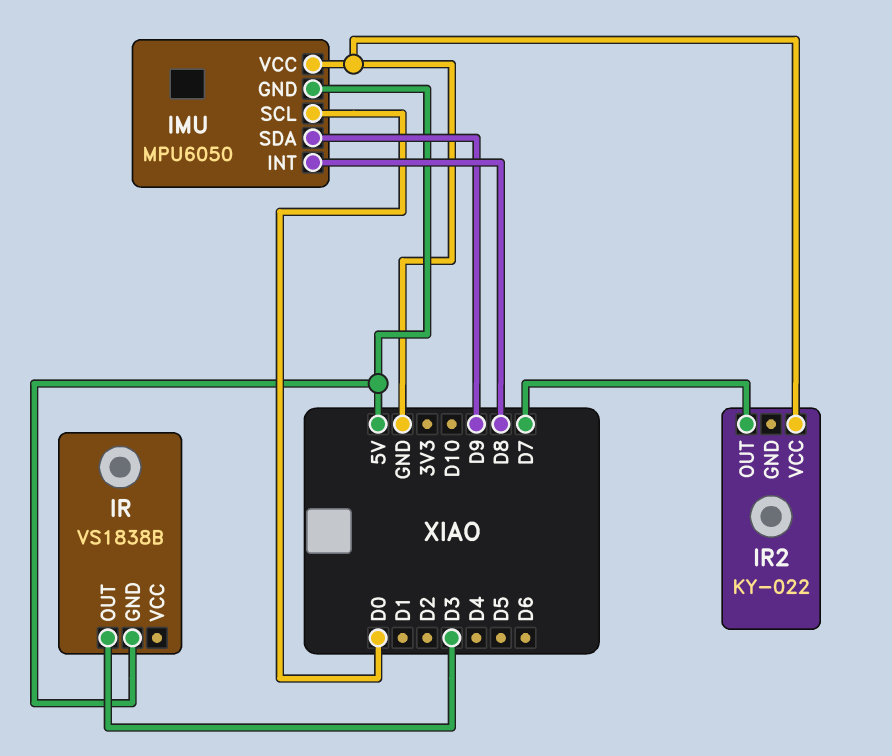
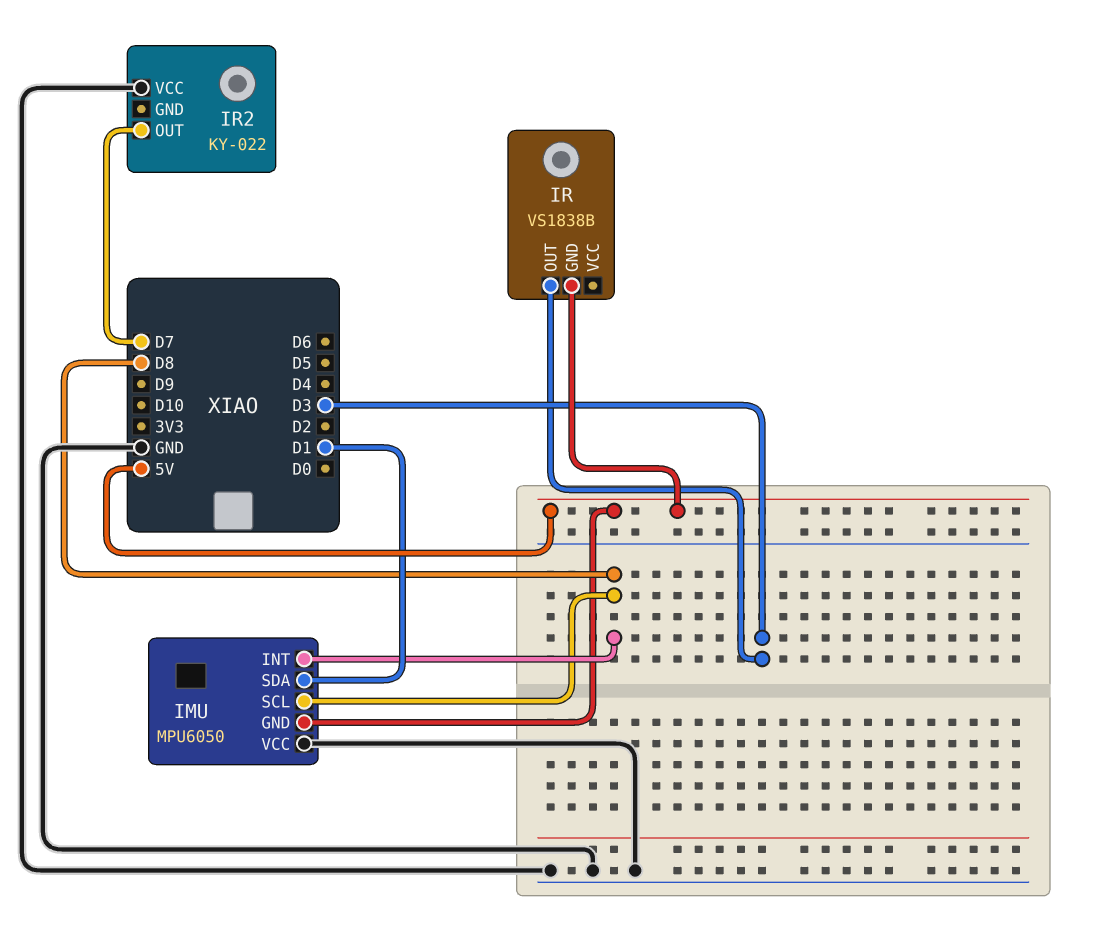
IMU pin SCL: D0 -> D8
IMU pin SDA: D9 -> D1

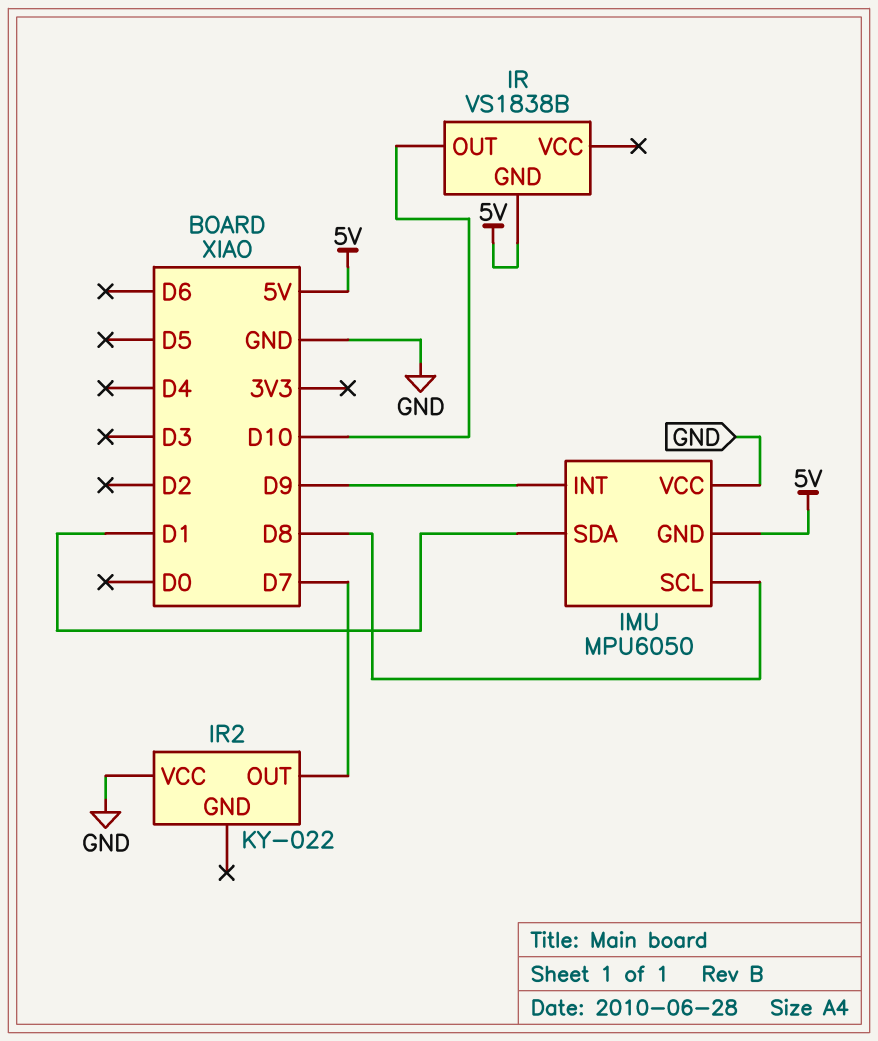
IMU pin INT: D8 -> D9
IR pin OUT: D3 -> D10

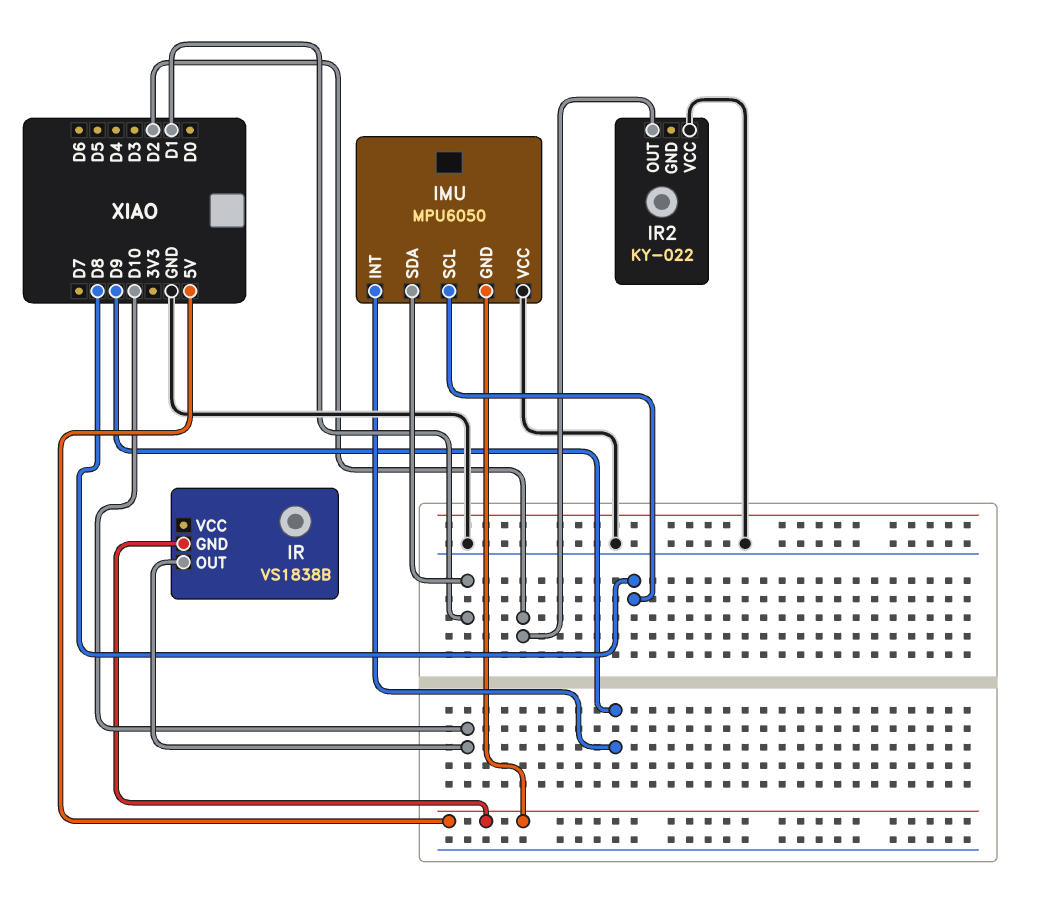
IR2 pin OUT: D7 -> D2

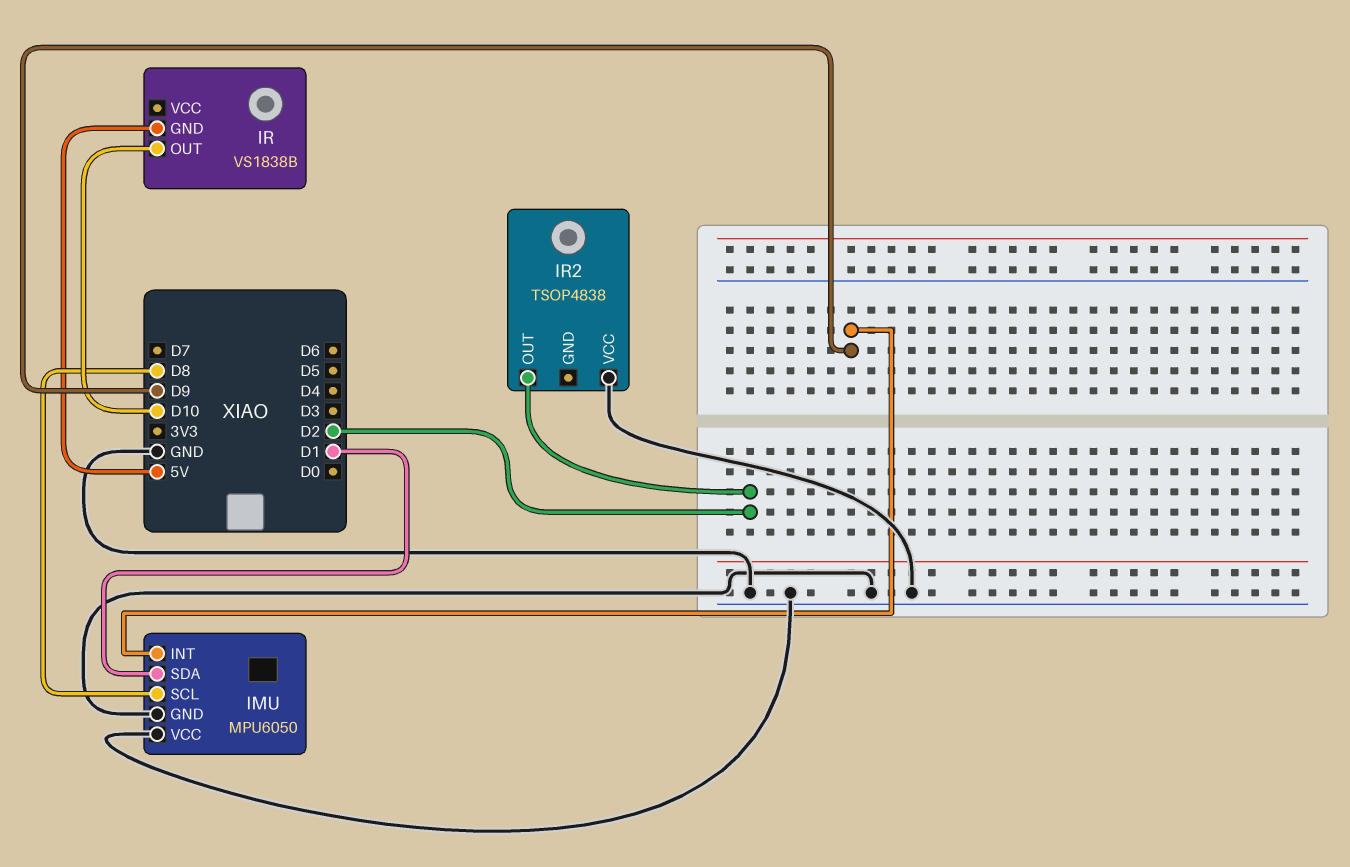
IMU pin GND: 5V -> GND
IR2: KY-022 -> TSOP4838

